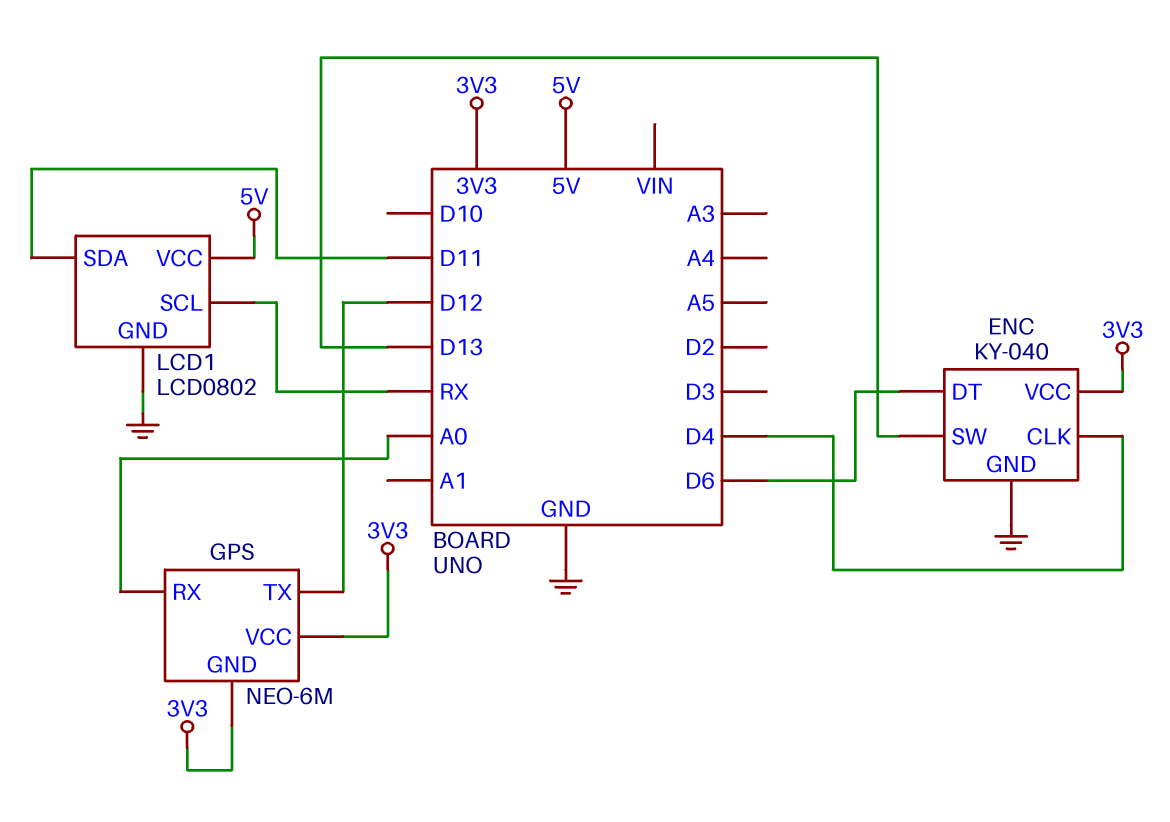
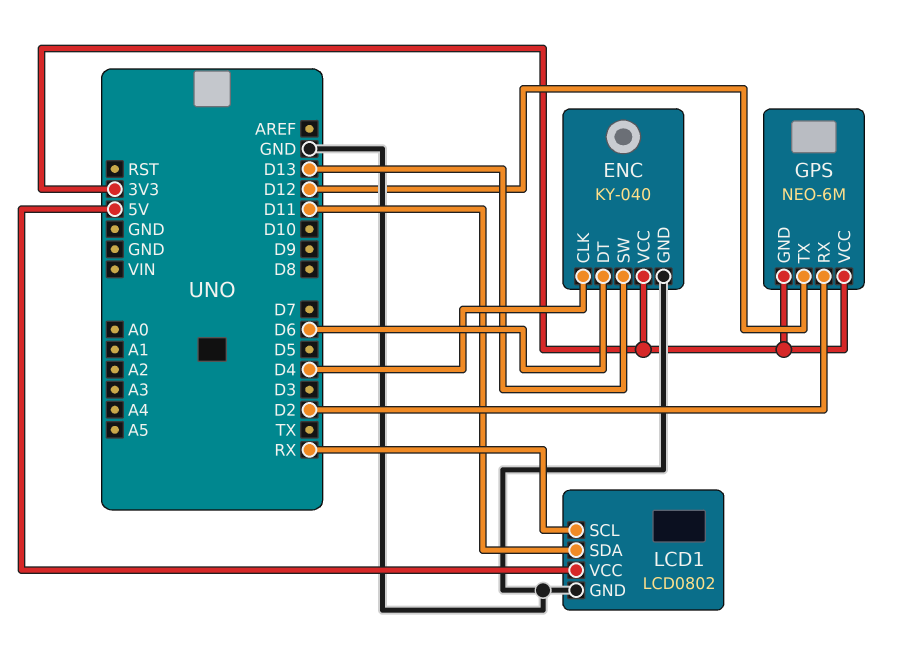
GPS pin RX: A0 -> D2

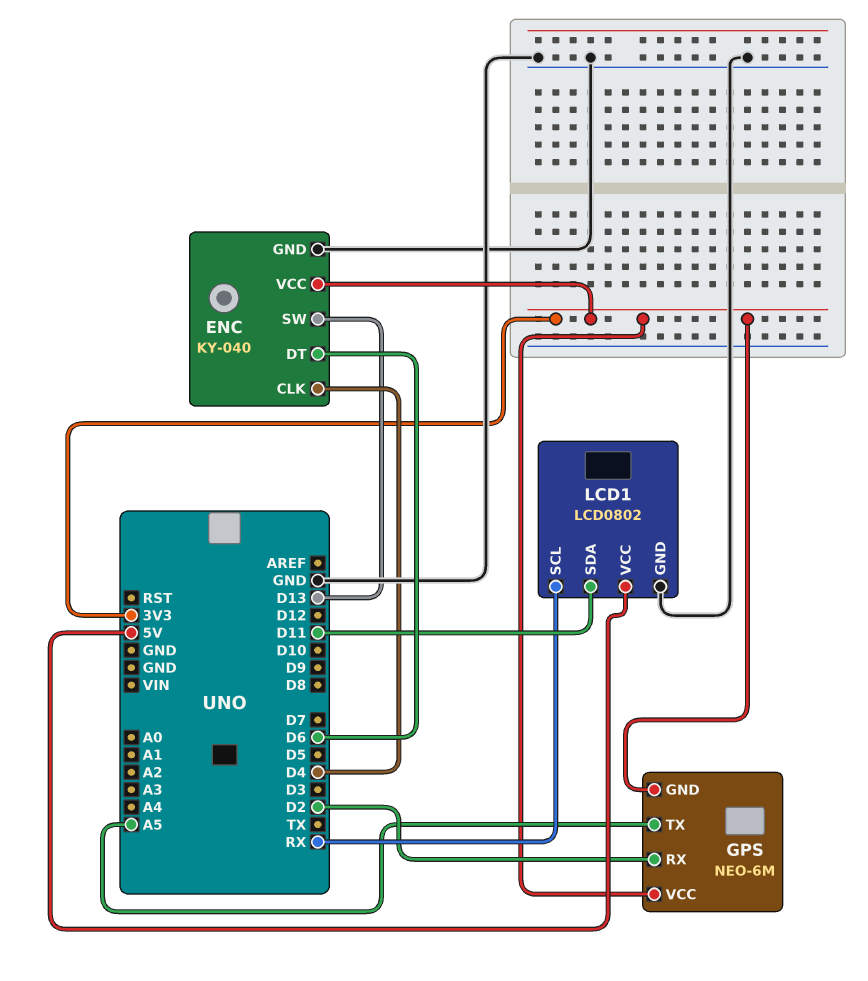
GPS pin TX: D12 -> A5

